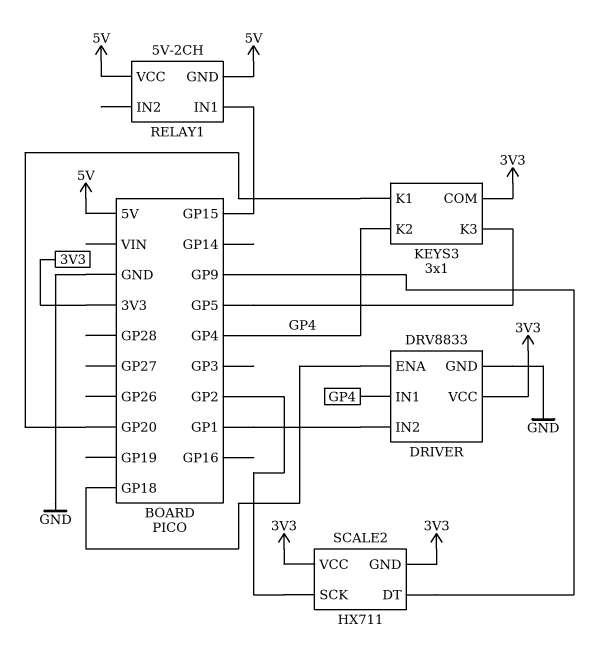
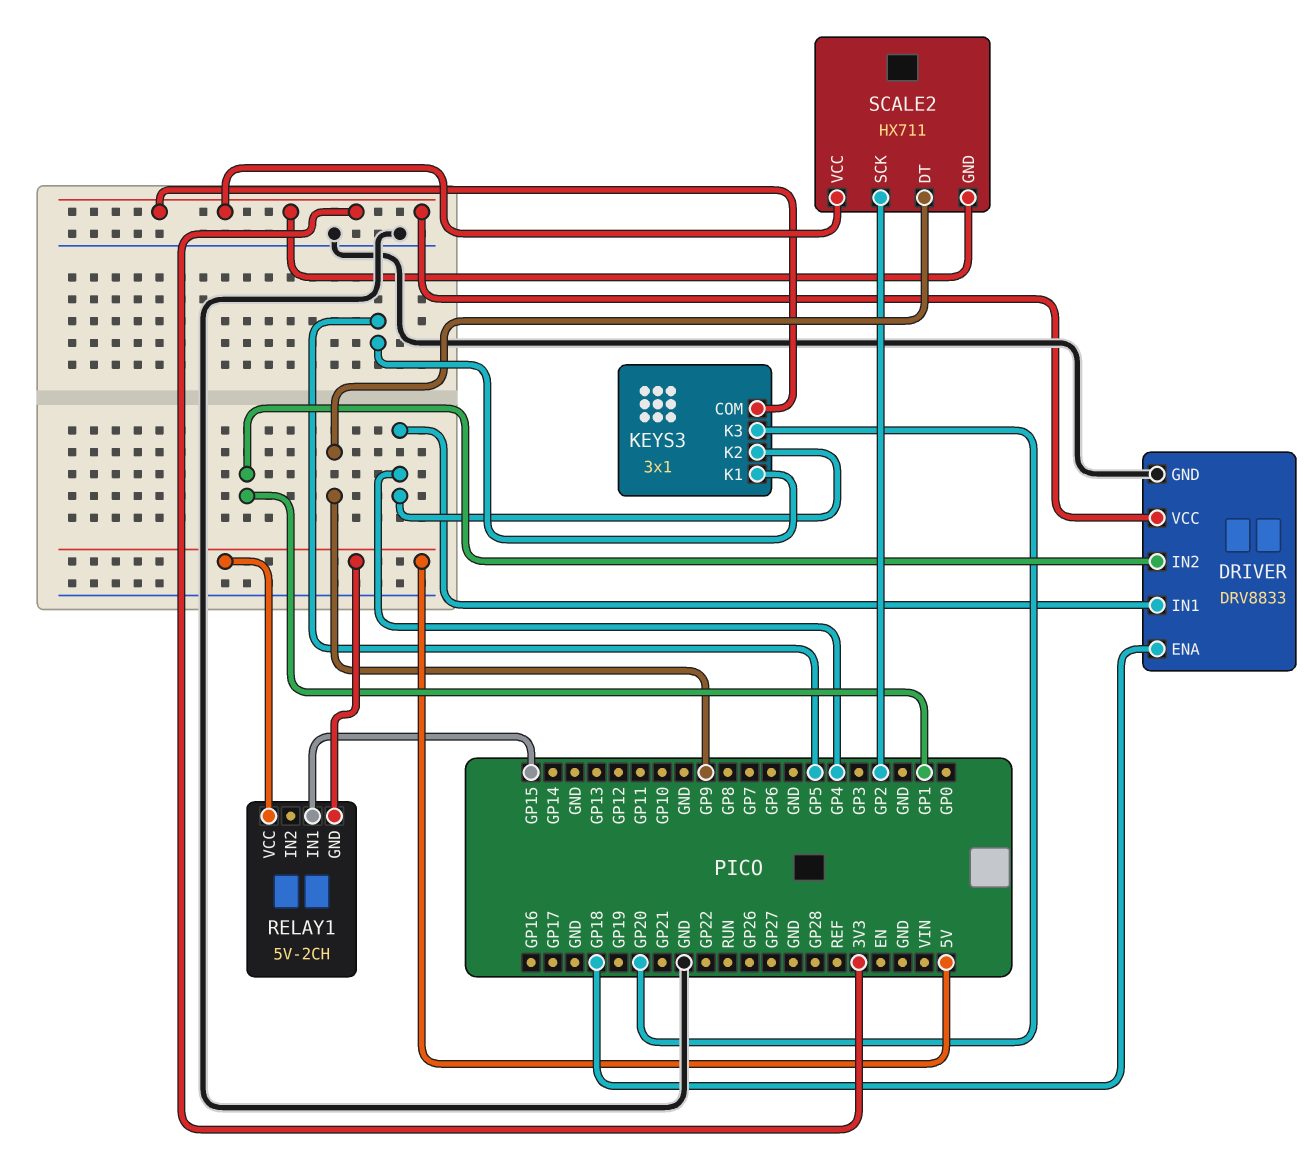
KEYS3 pin K1: GP20 -> GP5
KEYS3 pin K3: GP5 -> GP20

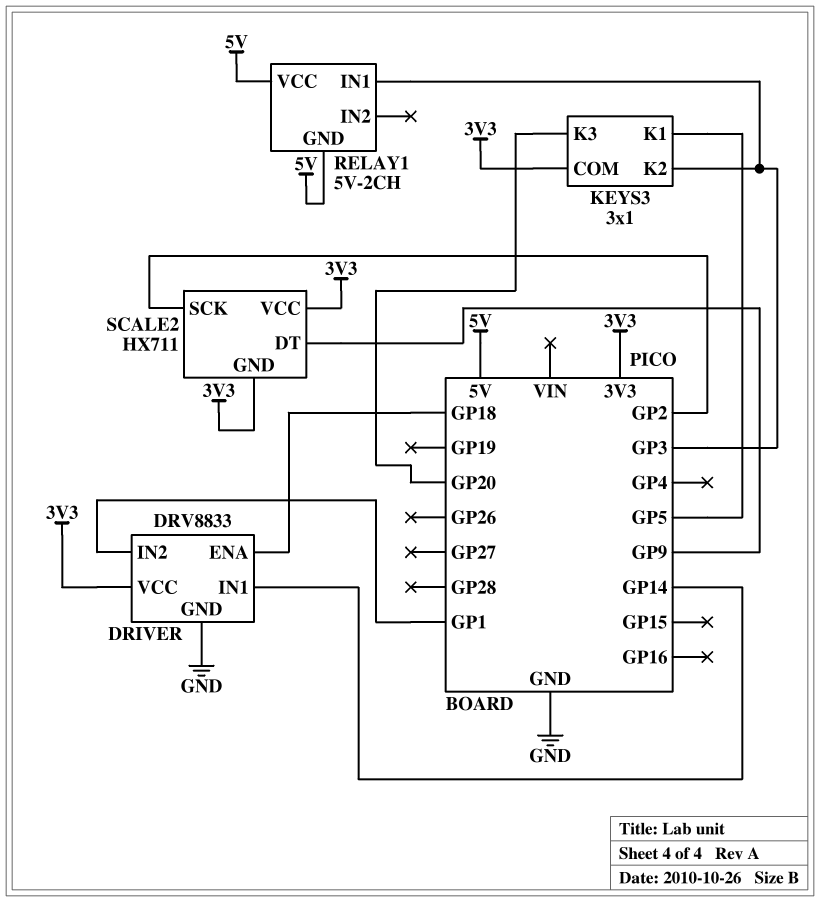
DRIVER pin IN1: GP4 -> GP14
KEYS3 pin K2: GP4 -> GP3
RELAY1 pin IN1: GP15 -> GP3

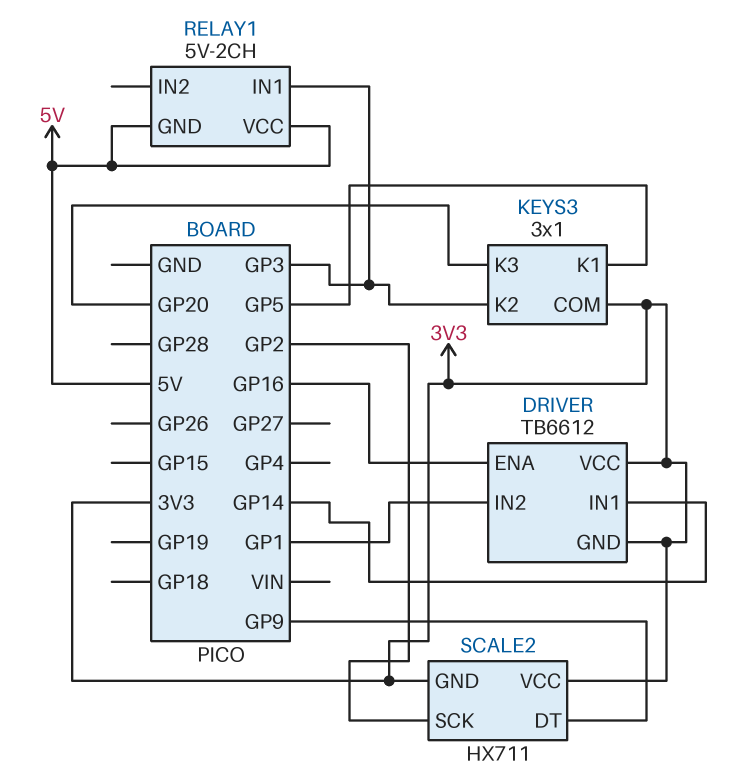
DRIVER: DRV8833 -> TB6612
DRIVER pin ENA: GP18 -> GP16
DRIVER pin GND: GND -> 3V3

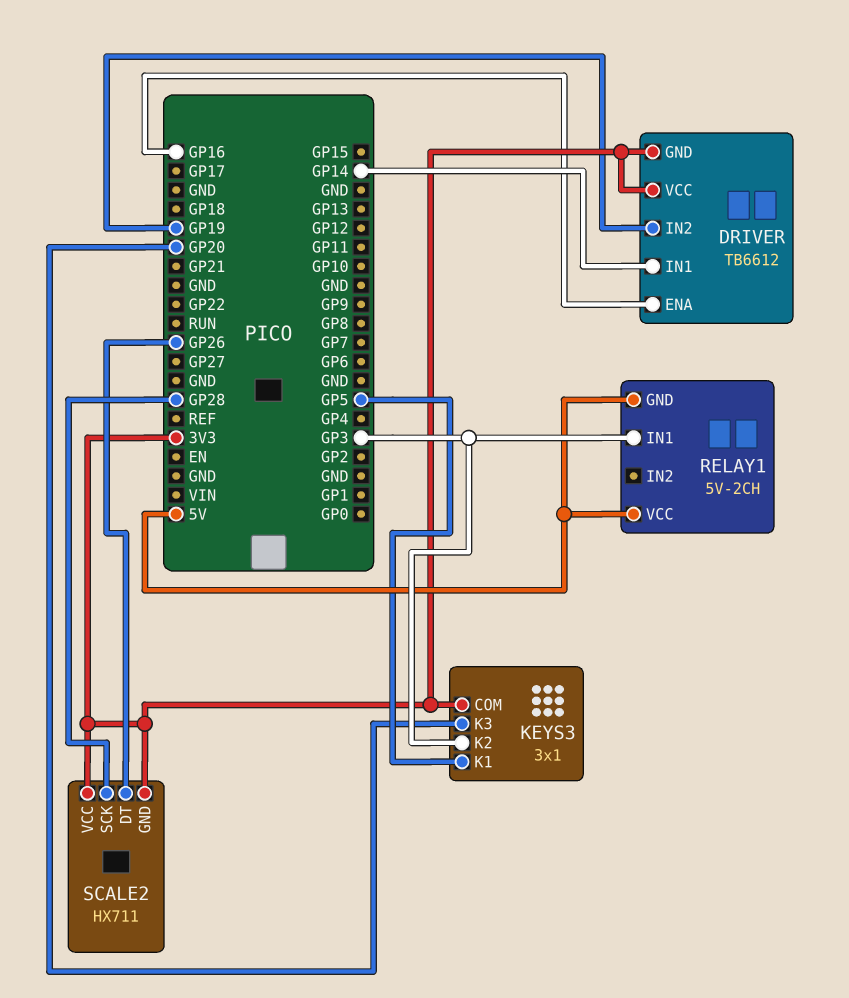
DRIVER pin IN2: GP1 -> GP19
SCALE2 pin DT: GP9 -> GP26
SCALE2 pin SCK: GP2 -> GP28

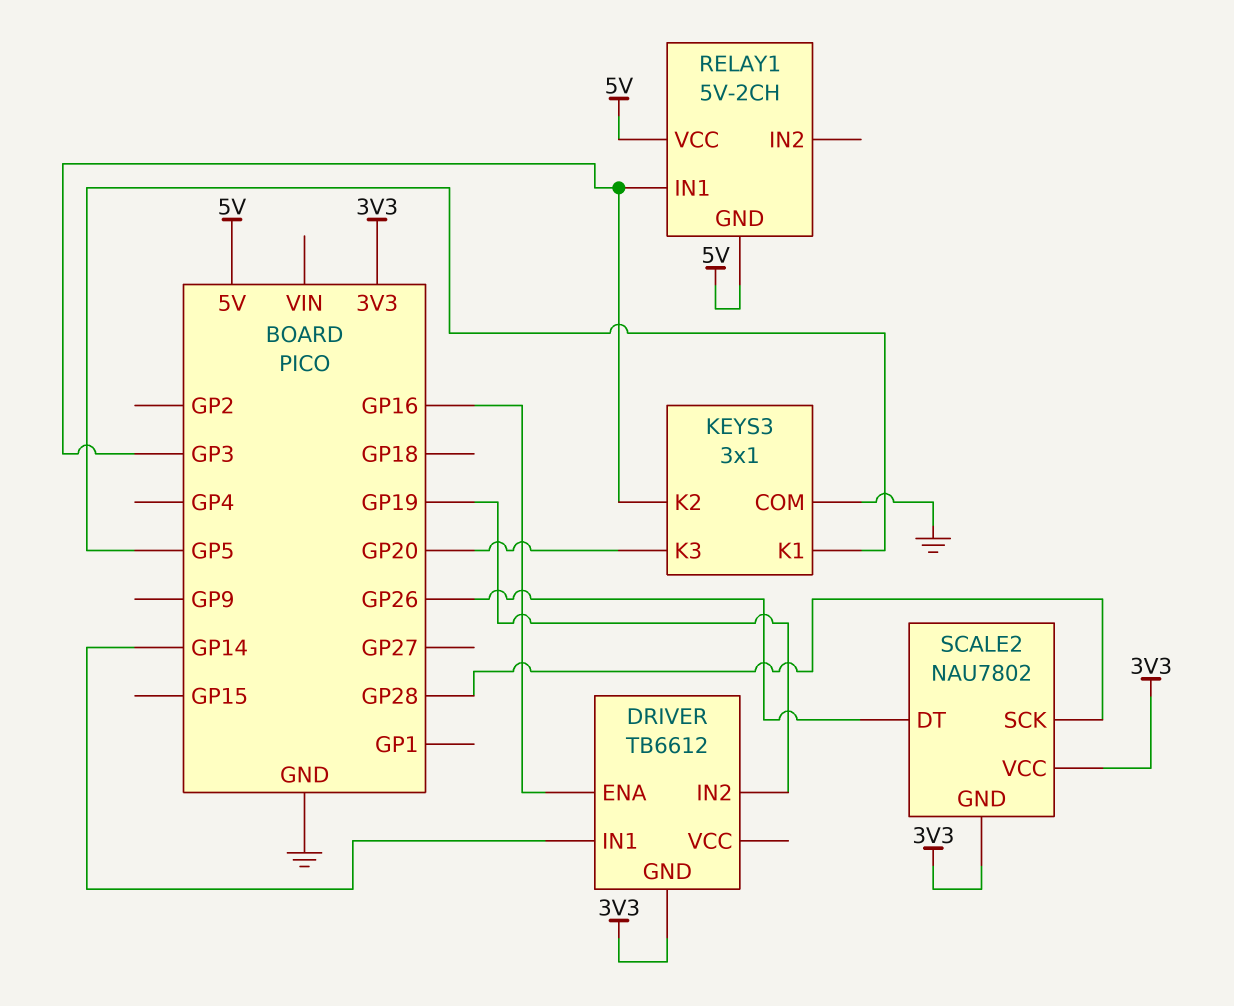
DRIVER pin VCC: 3V3 -> none
KEYS3 pin COM: 3V3 -> GND
SCALE2: HX711 -> NAU7802

